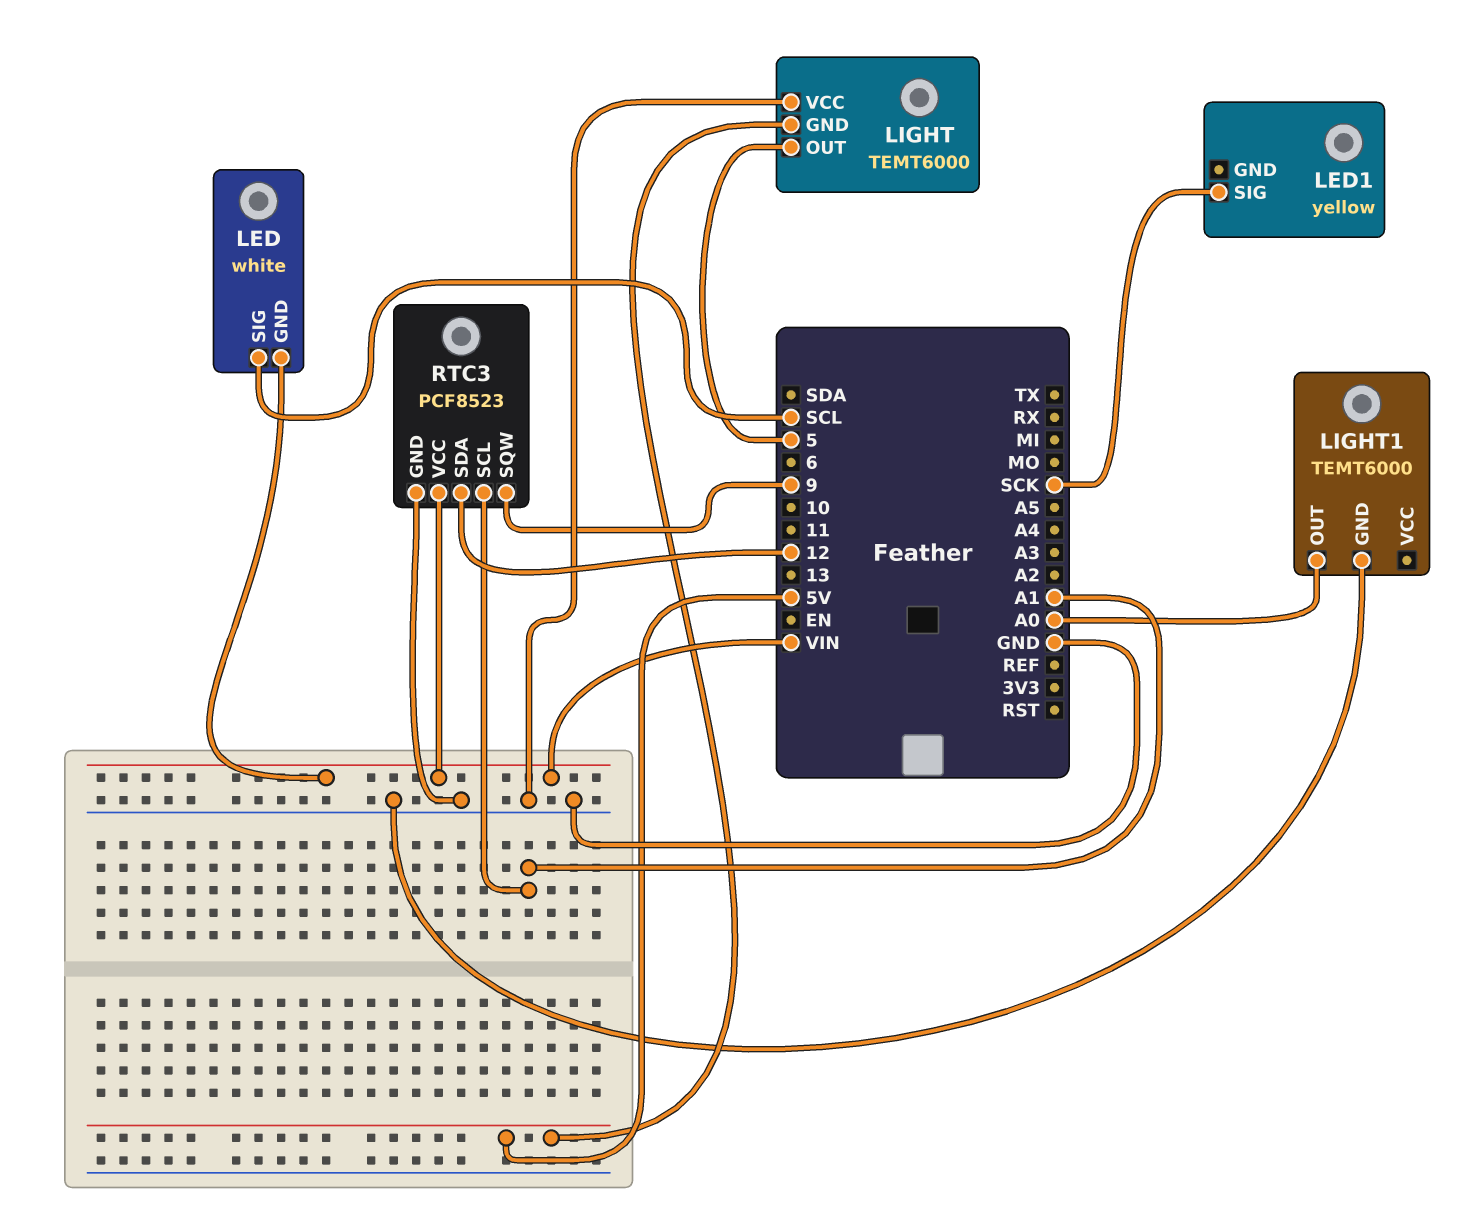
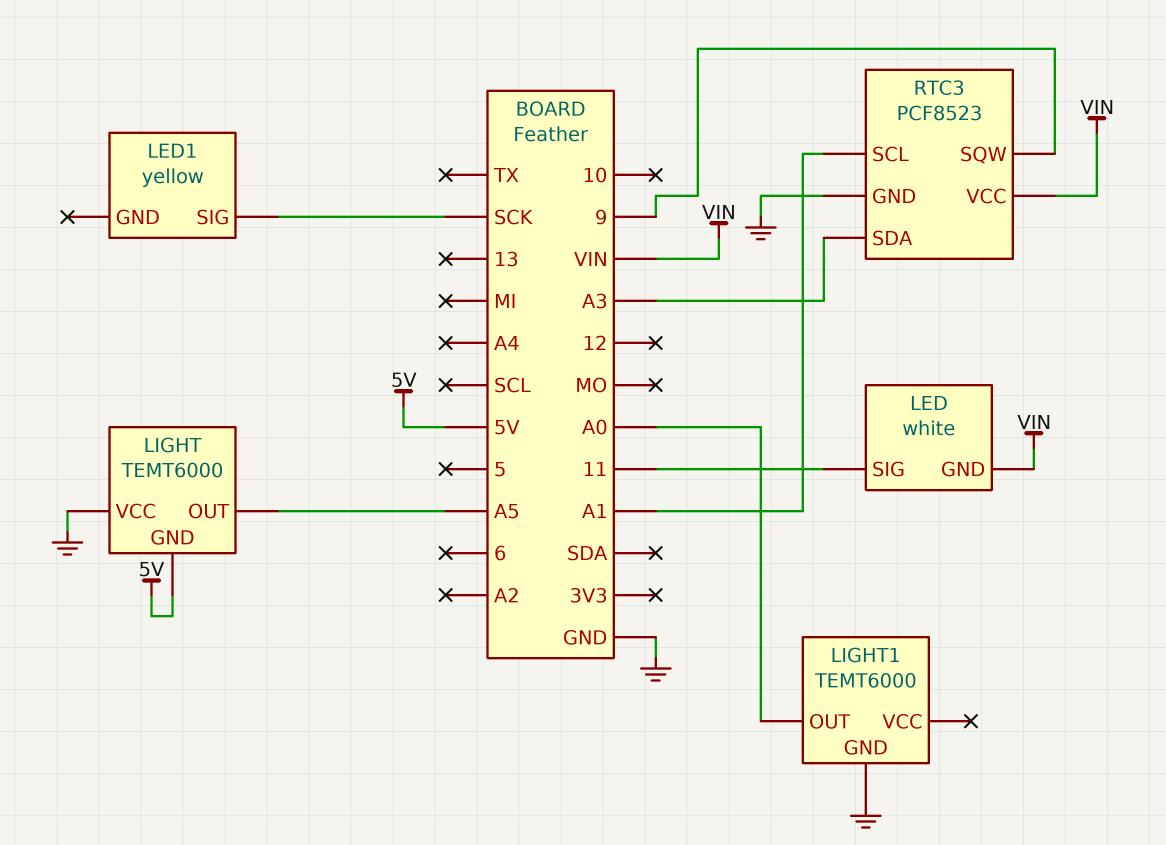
LED pin SIG: SCL -> 11
LIGHT pin OUT: 5 -> A5
RTC3 pin SDA: 12 -> A3

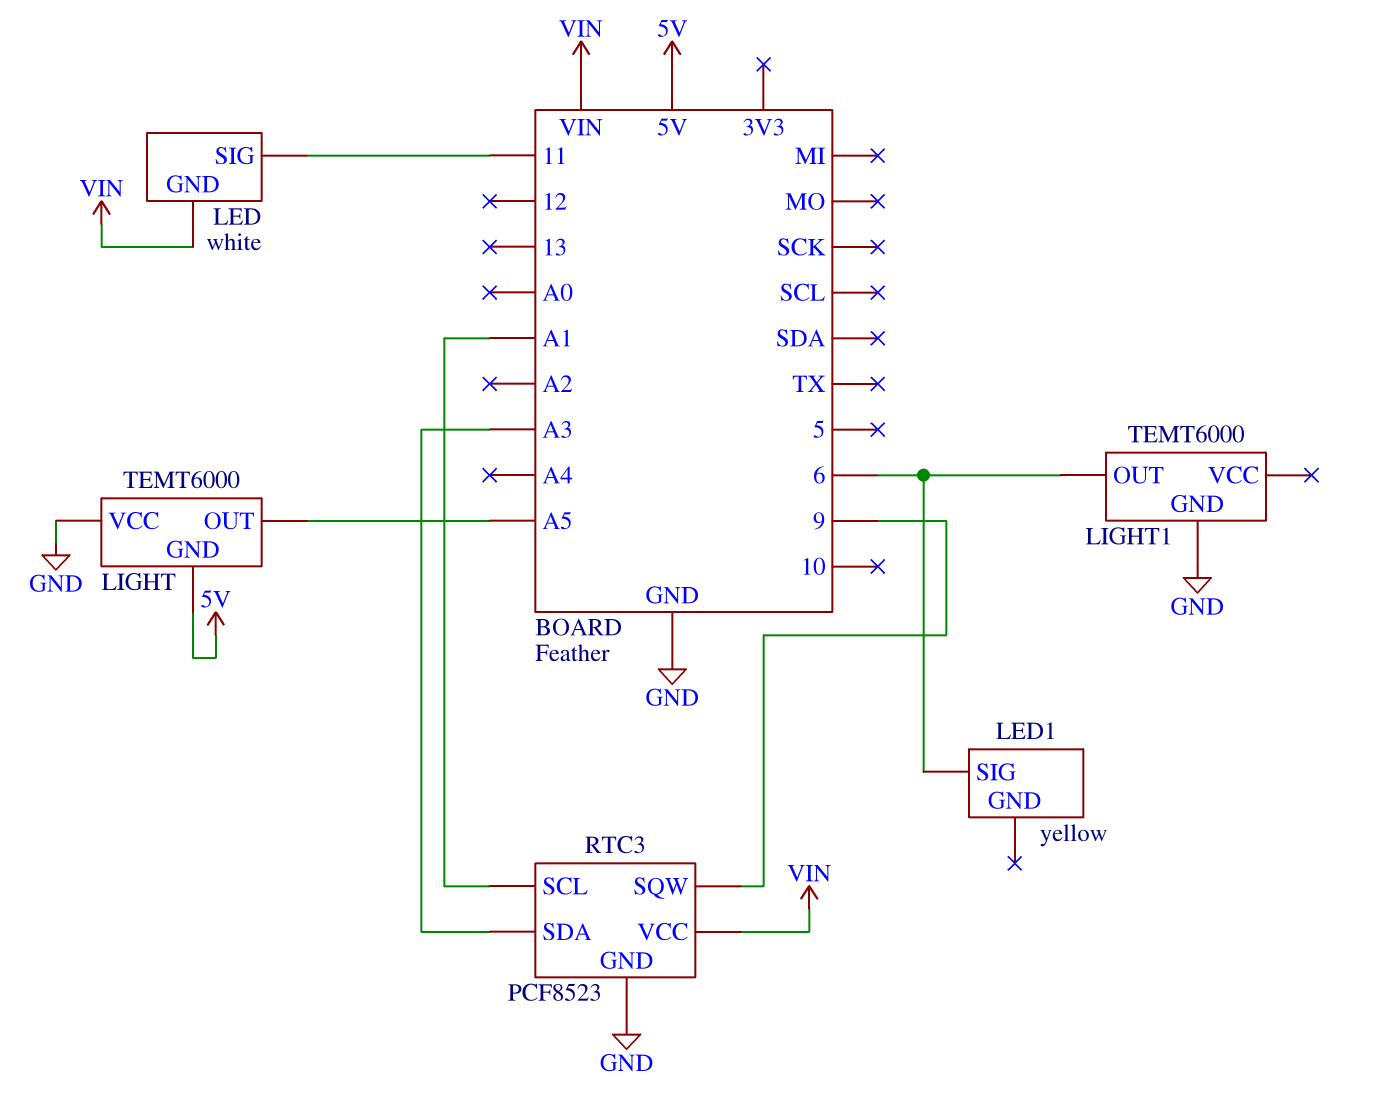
LED1 pin SIG: SCK -> 6
LIGHT1 pin OUT: A0 -> 6

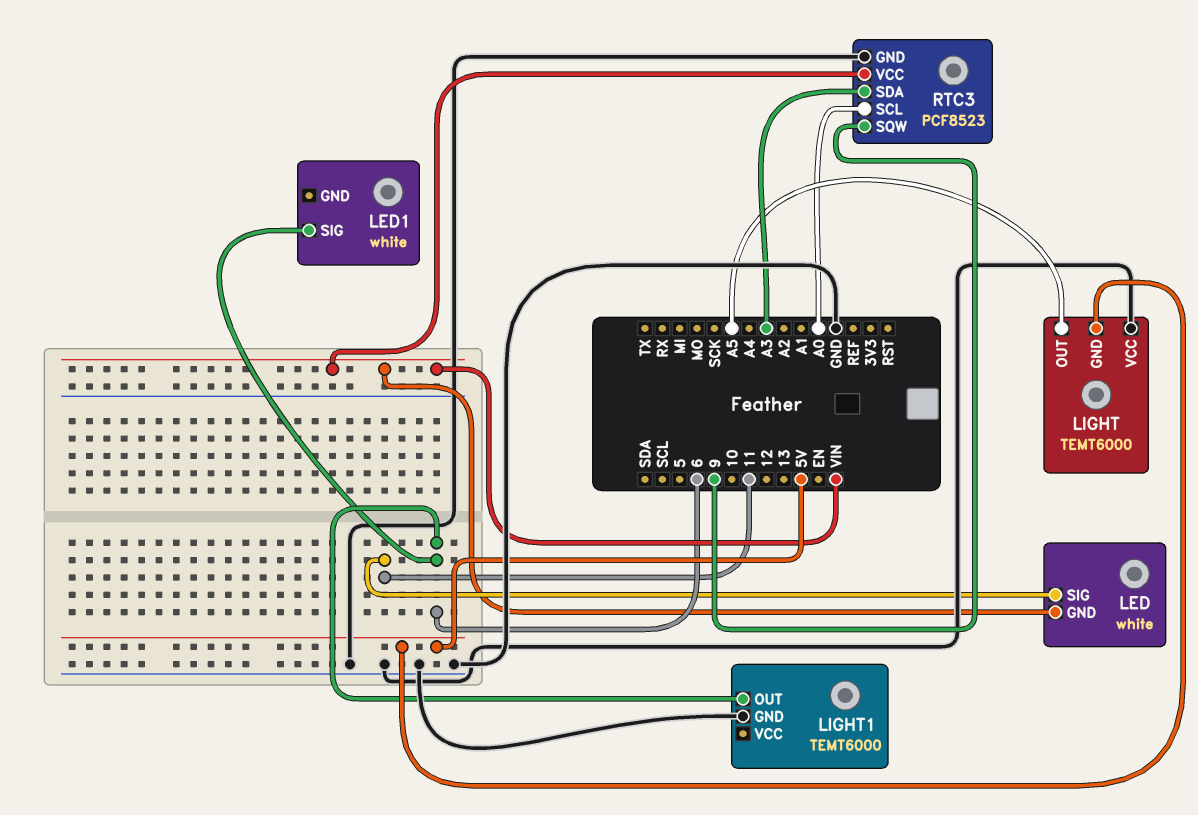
LED1: yellow -> white
RTC3 pin SCL: A1 -> A0

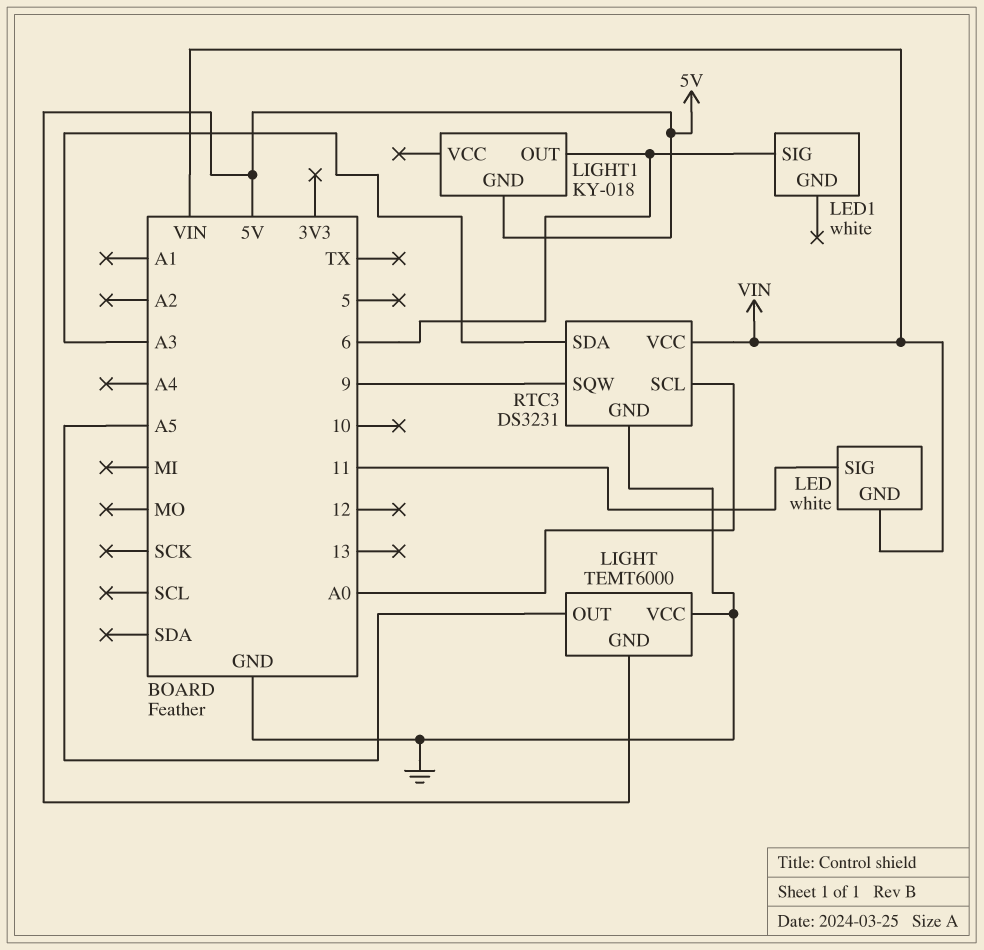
LIGHT1: TEMT6000 -> KY-018
LIGHT1 pin GND: GND -> 5V
RTC3: PCF8523 -> DS3231

